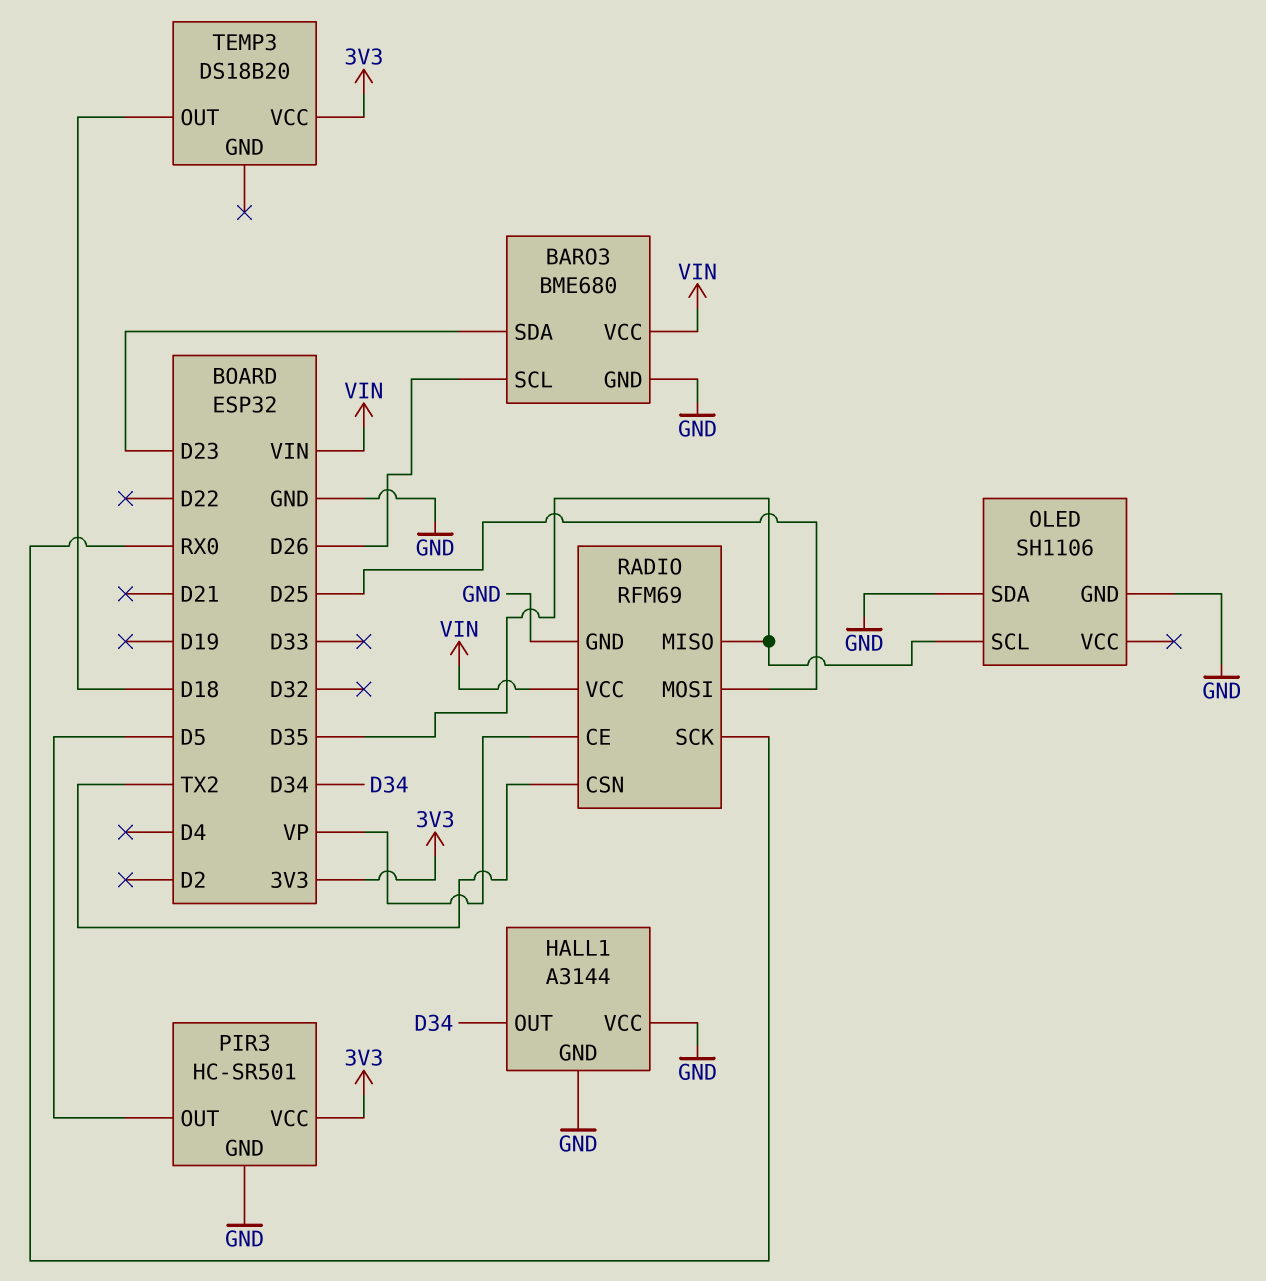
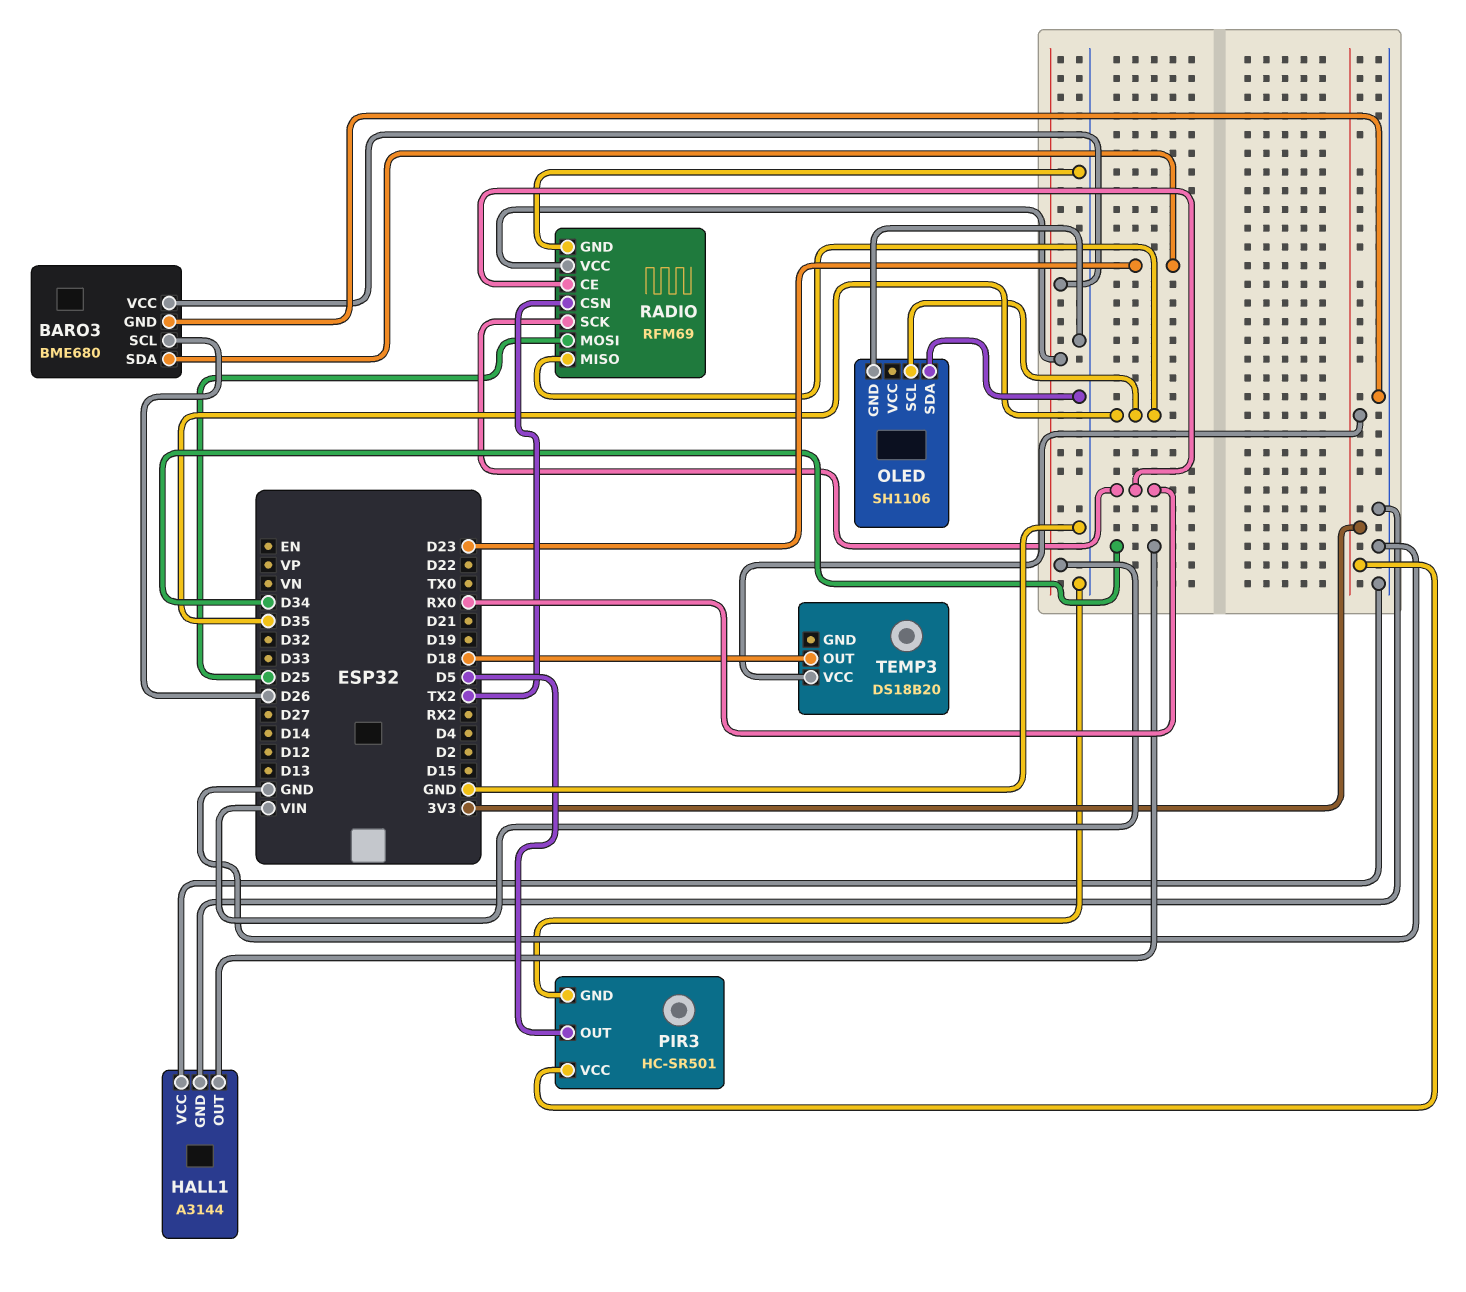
RADIO pin CE: VP -> RX0

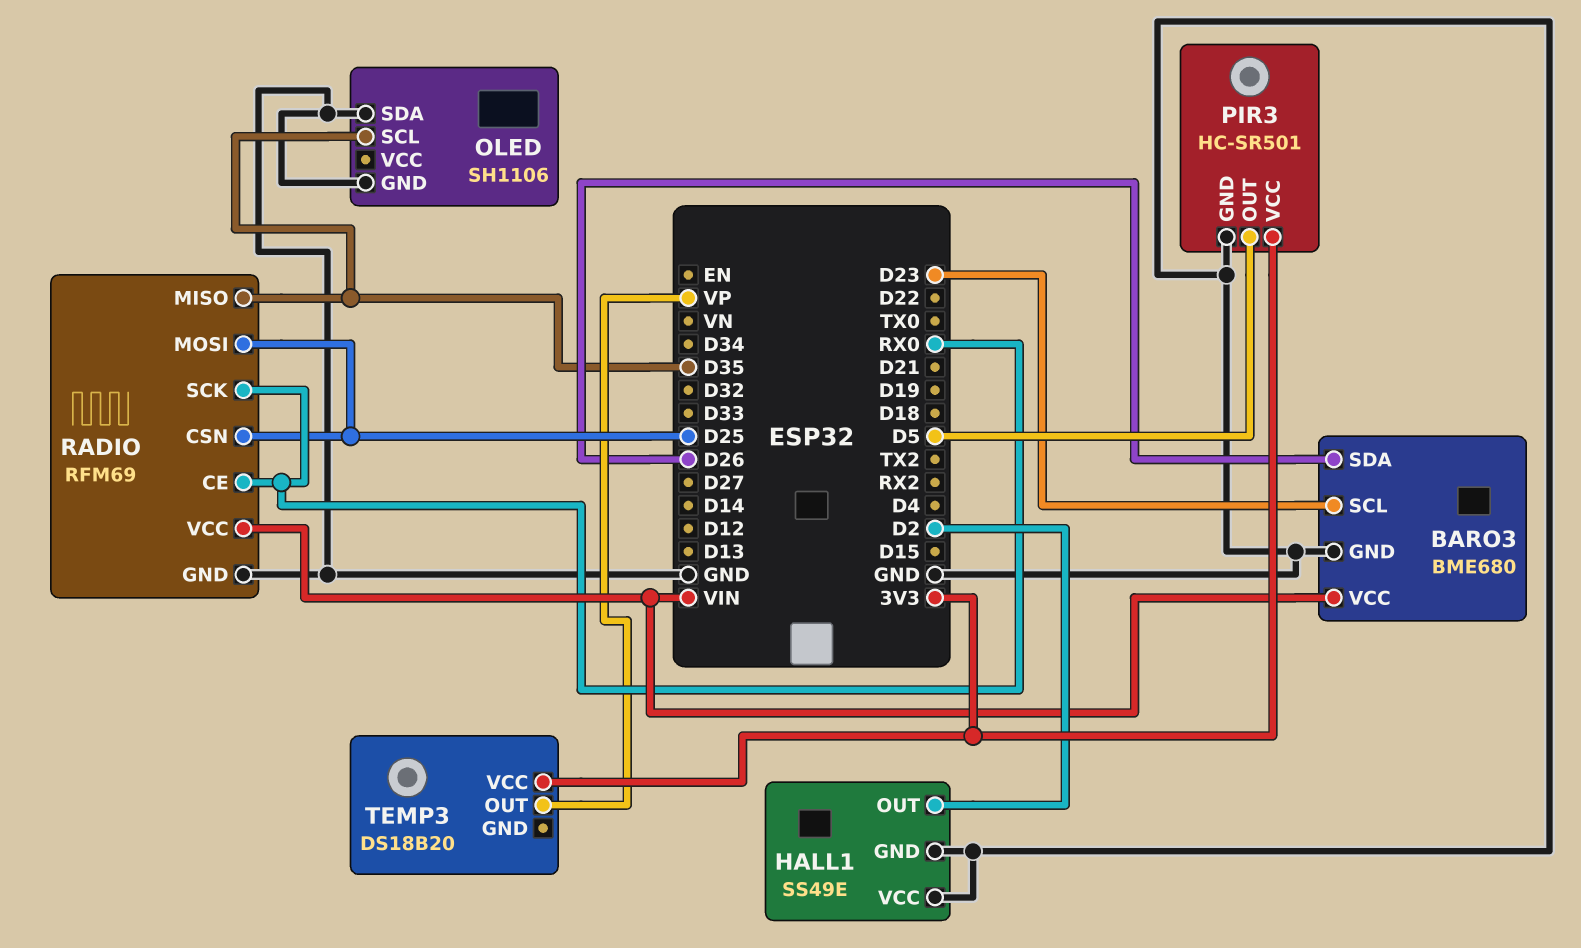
BARO3 pin SCL: D26 -> D23
BARO3 pin SDA: D23 -> D26
HALL1: A3144 -> SS49E
HALL1 pin OUT: D34 -> D2
RADIO pin CSN: TX2 -> D25
TEMP3 pin OUT: D18 -> VP

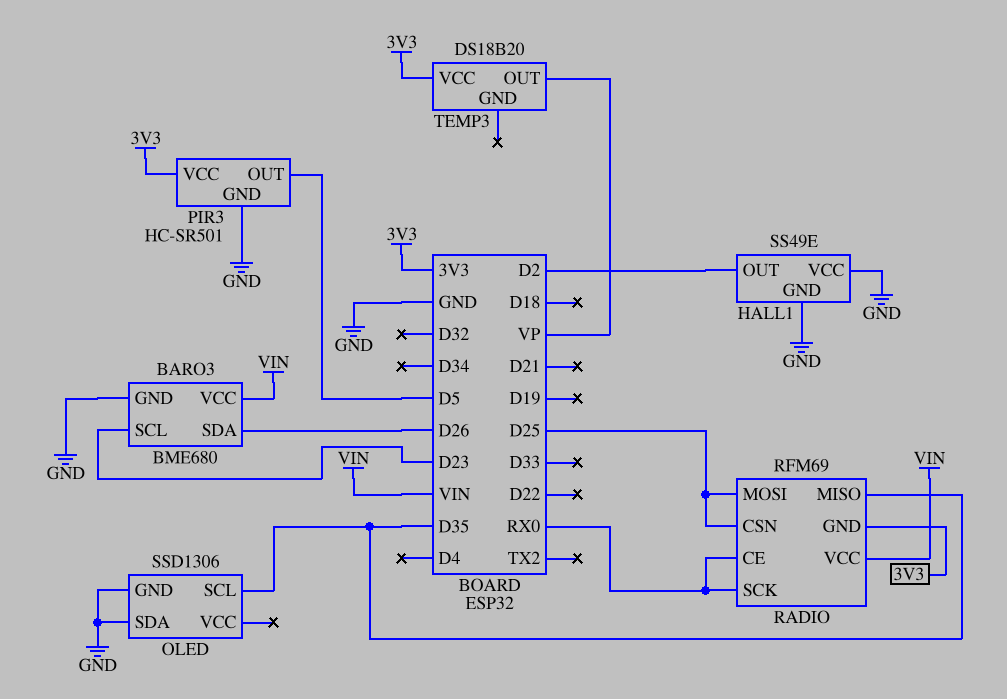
OLED: SH1106 -> SSD1306
RADIO pin GND: GND -> 3V3

